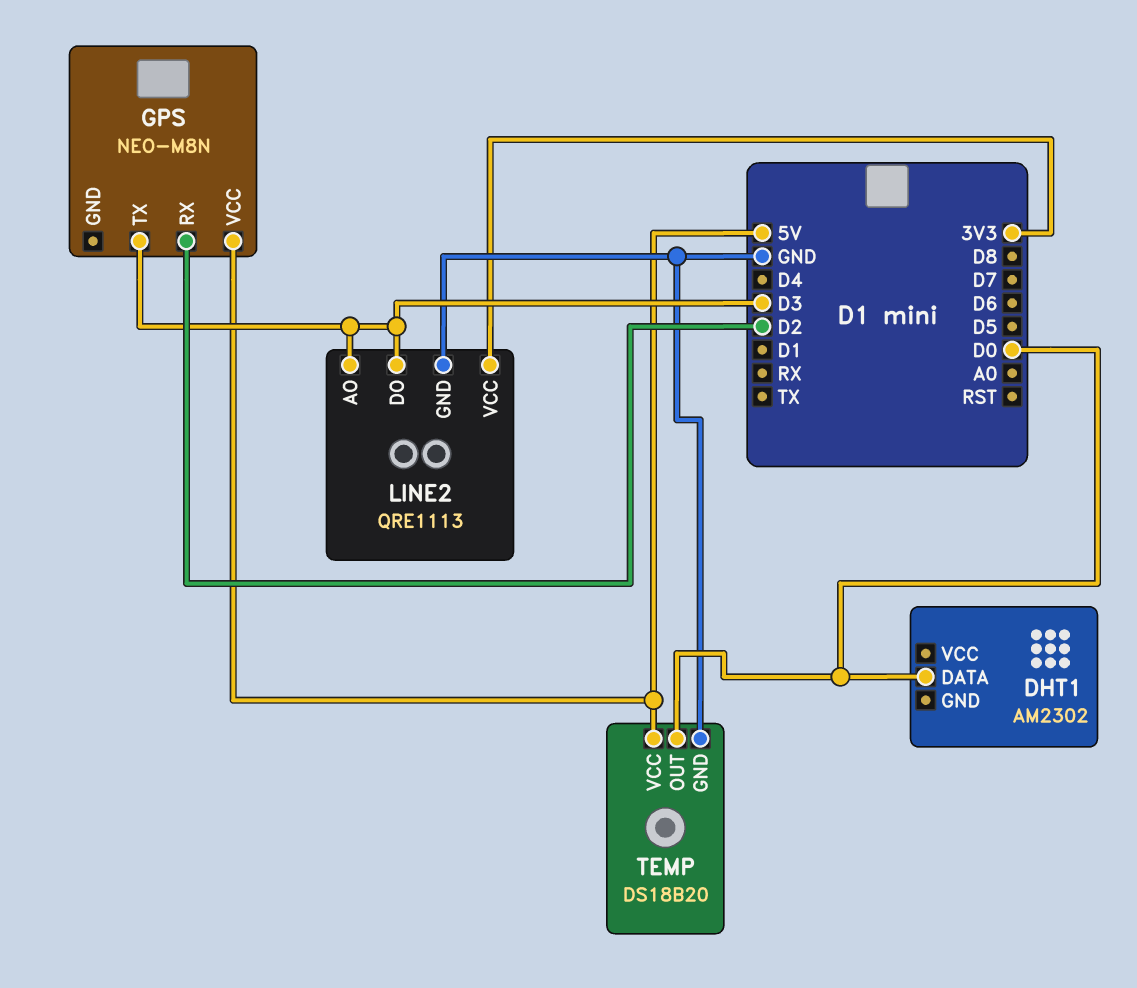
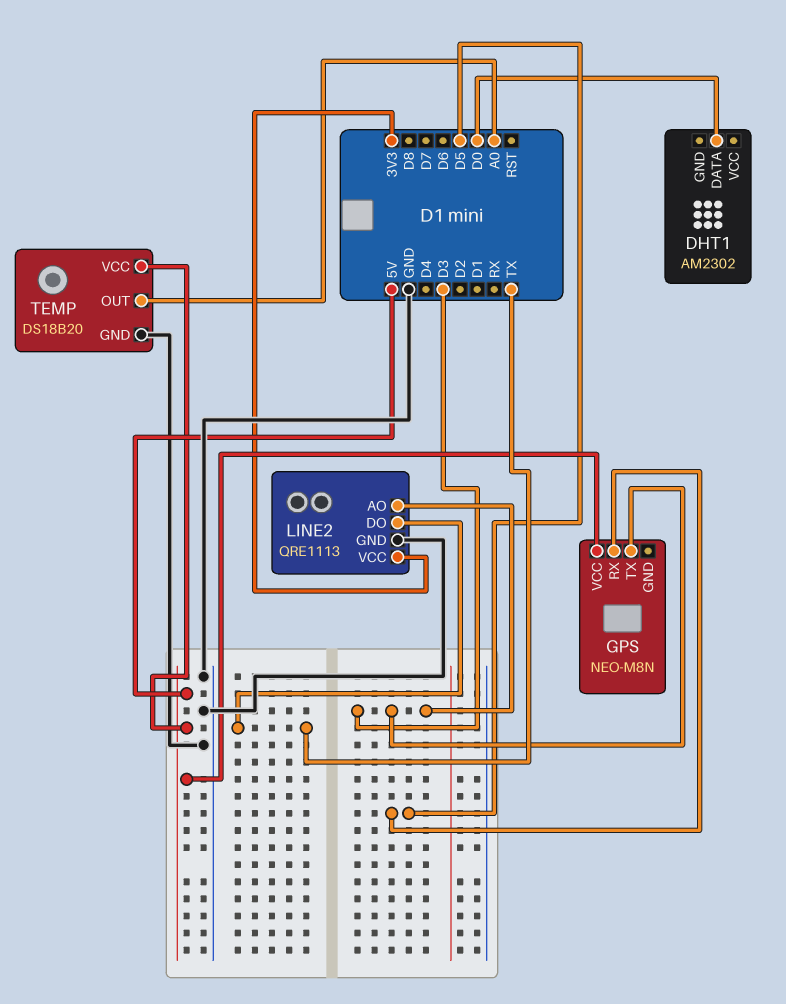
GPS pin RX: D2 -> D5
LINE2 pin DO: D3 -> TX
TEMP pin OUT: D0 -> A0

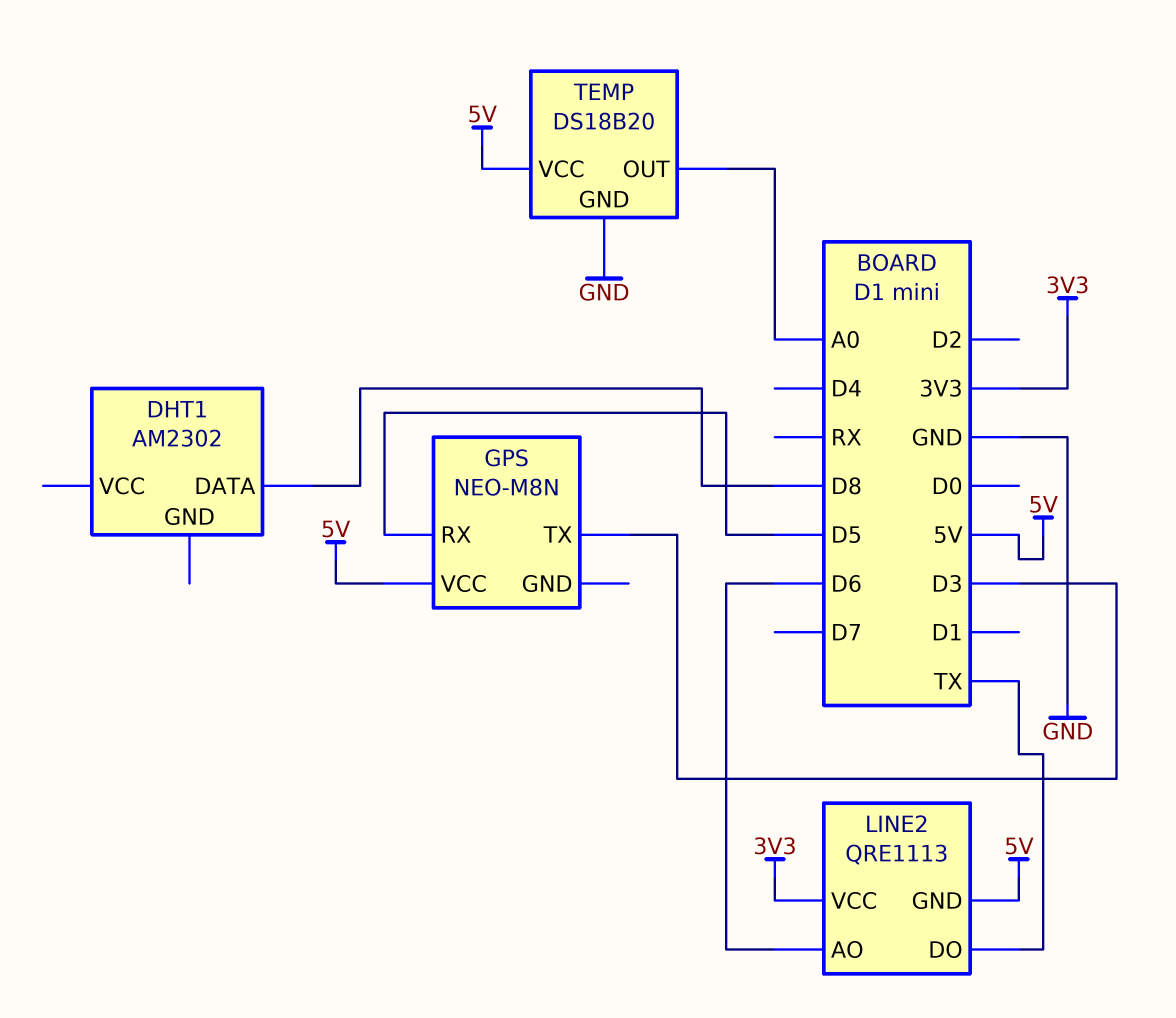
DHT1 pin DATA: D0 -> D8
LINE2 pin AO: D3 -> D6
LINE2 pin GND: GND -> 5V

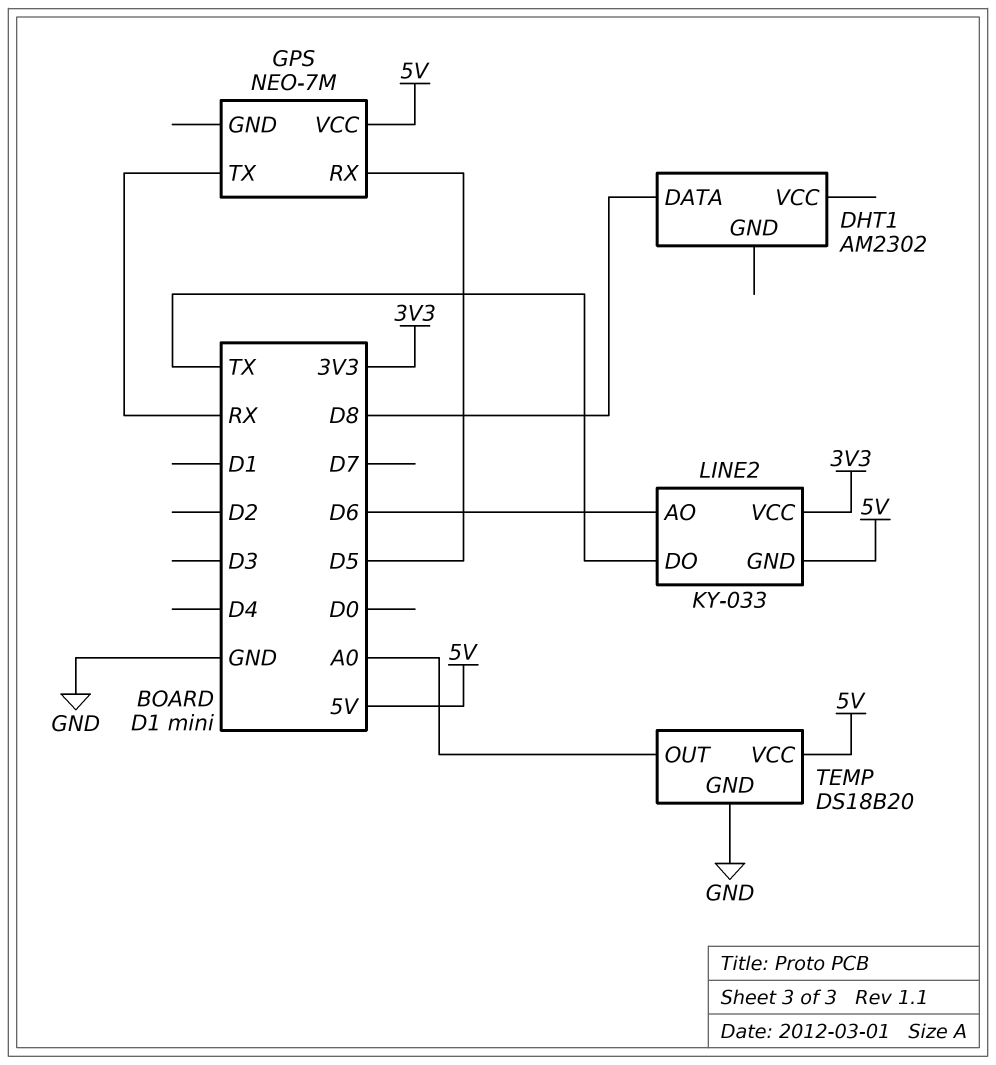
GPS: NEO-M8N -> NEO-7M
GPS pin TX: D3 -> RX
LINE2: QRE1113 -> KY-033

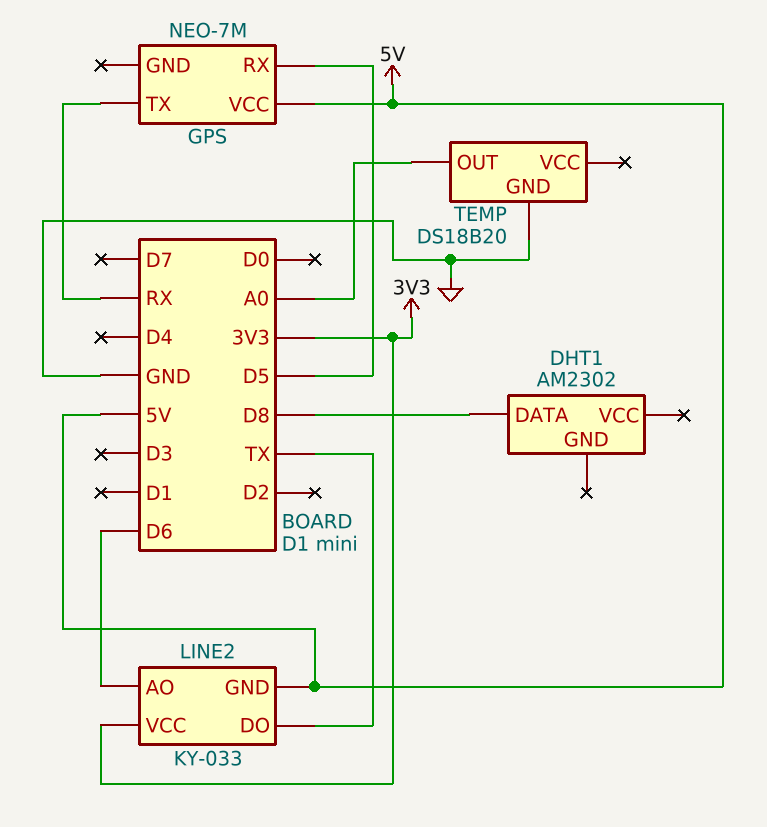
TEMP pin VCC: 5V -> none

